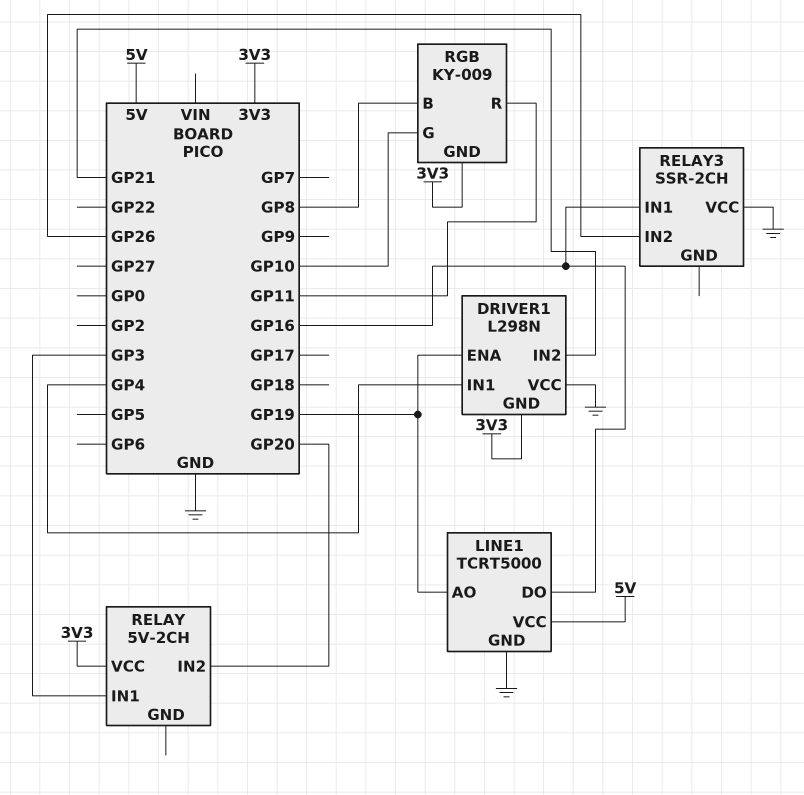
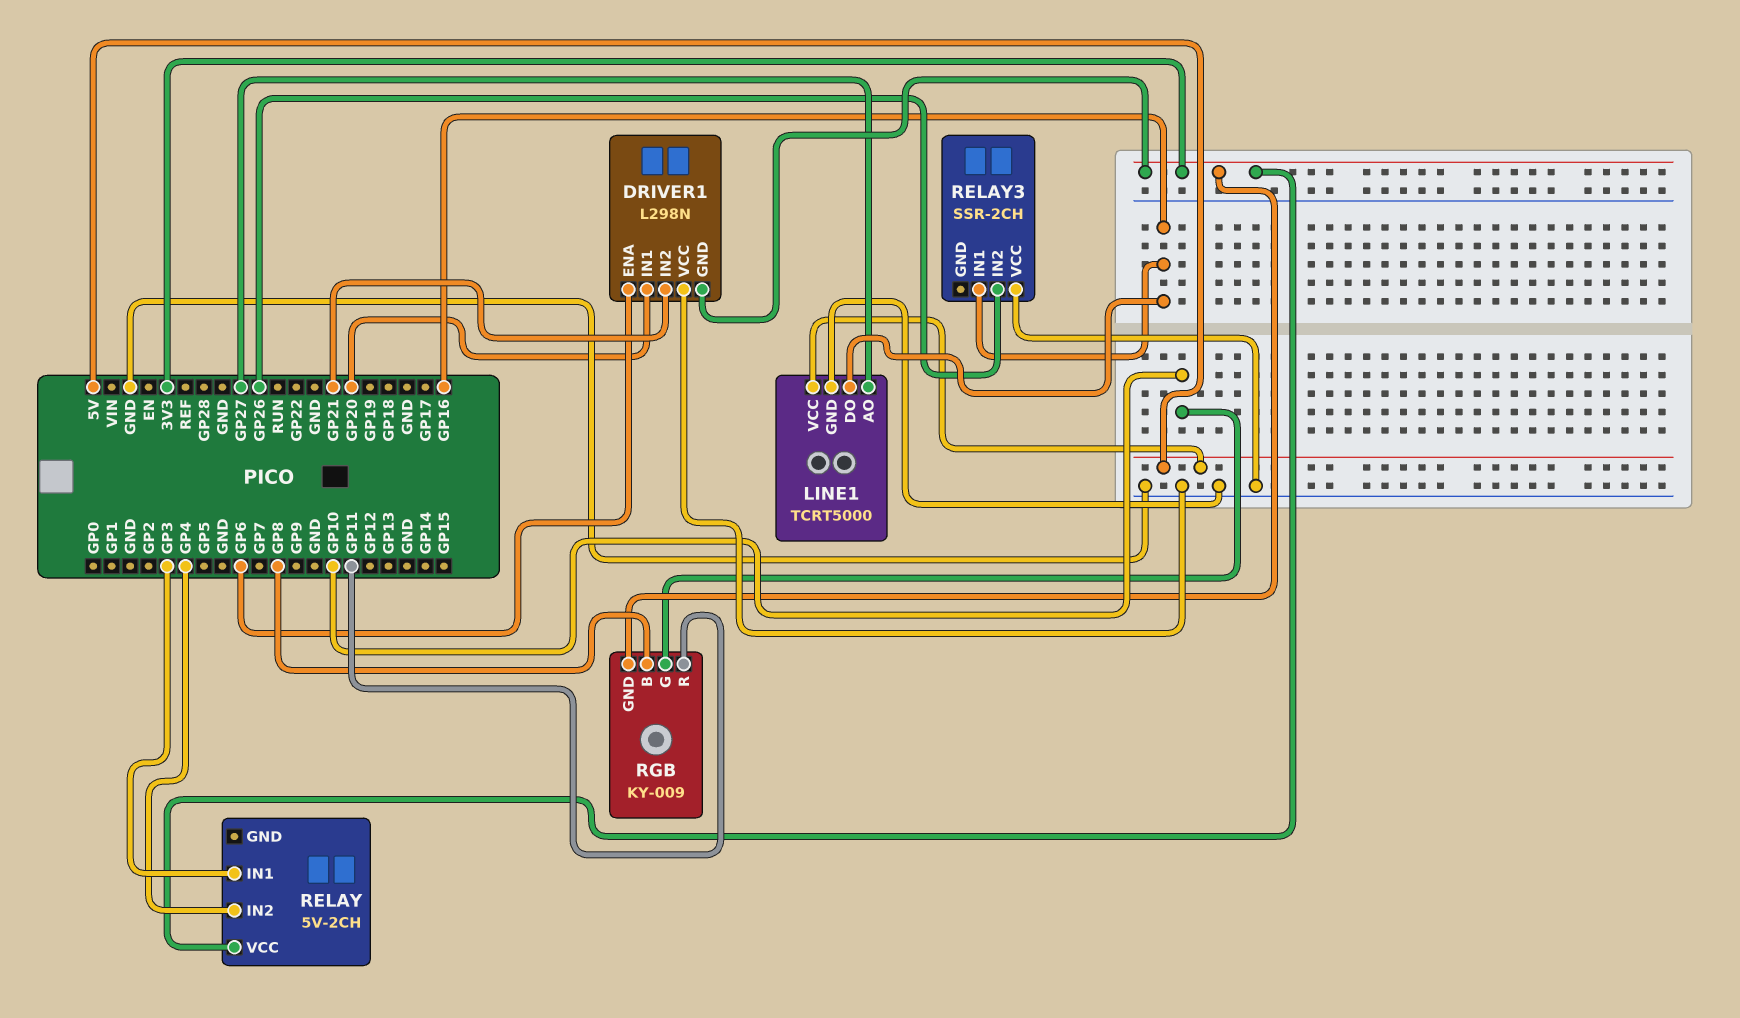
DRIVER1 pin ENA: GP19 -> GP6
DRIVER1 pin IN1: GP4 -> GP20
LINE1 pin AO: GP19 -> GP27
RELAY pin IN2: GP20 -> GP4

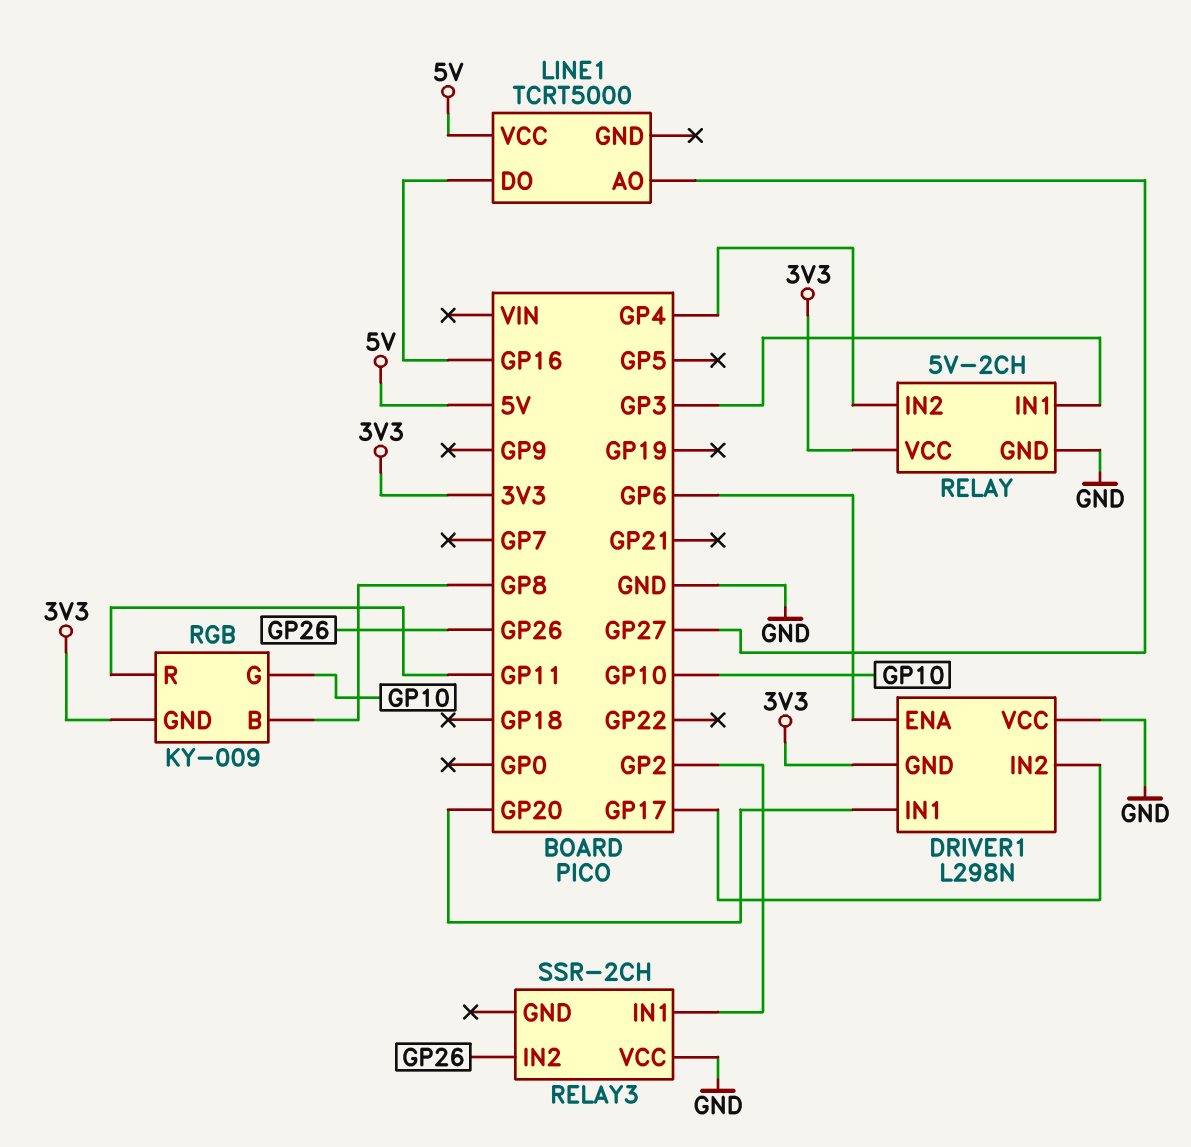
DRIVER1 pin IN2: GP21 -> GP17
LINE1 pin GND: GND -> none
RELAY pin GND: none -> GND
RELAY3 pin IN1: GP16 -> GP2

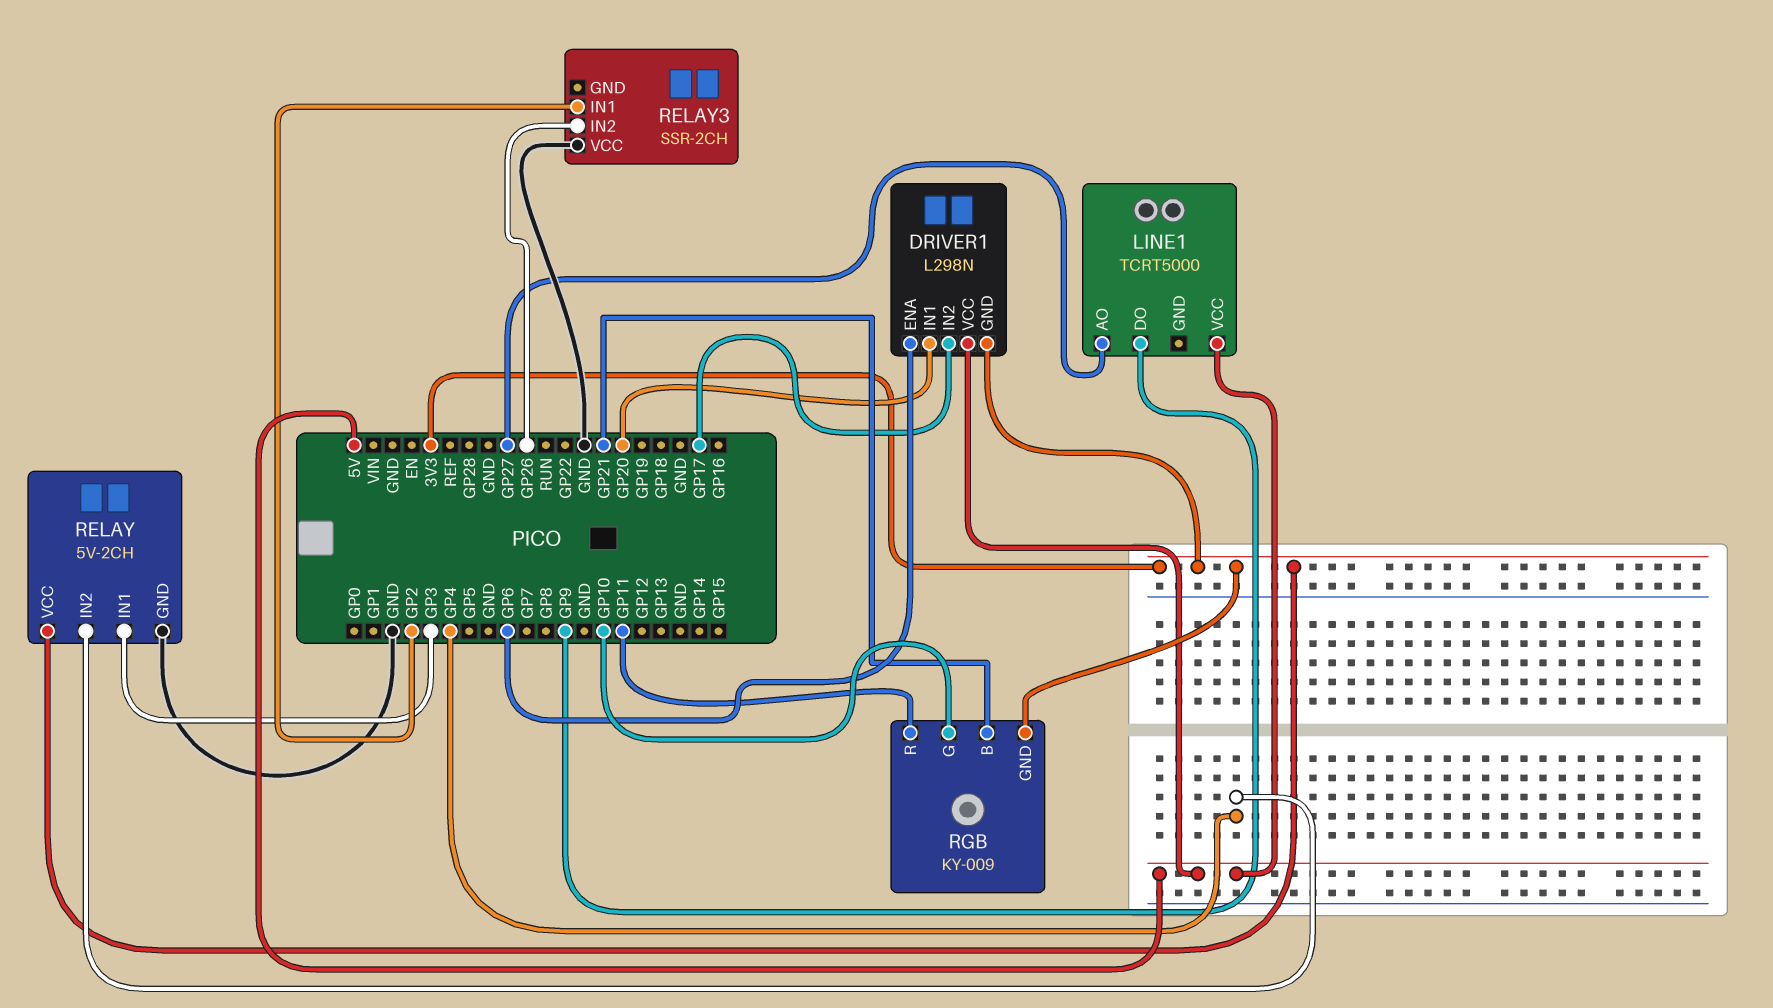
DRIVER1 pin VCC: GND -> 5V
LINE1 pin DO: GP16 -> GP9
RGB pin B: GP8 -> GP21

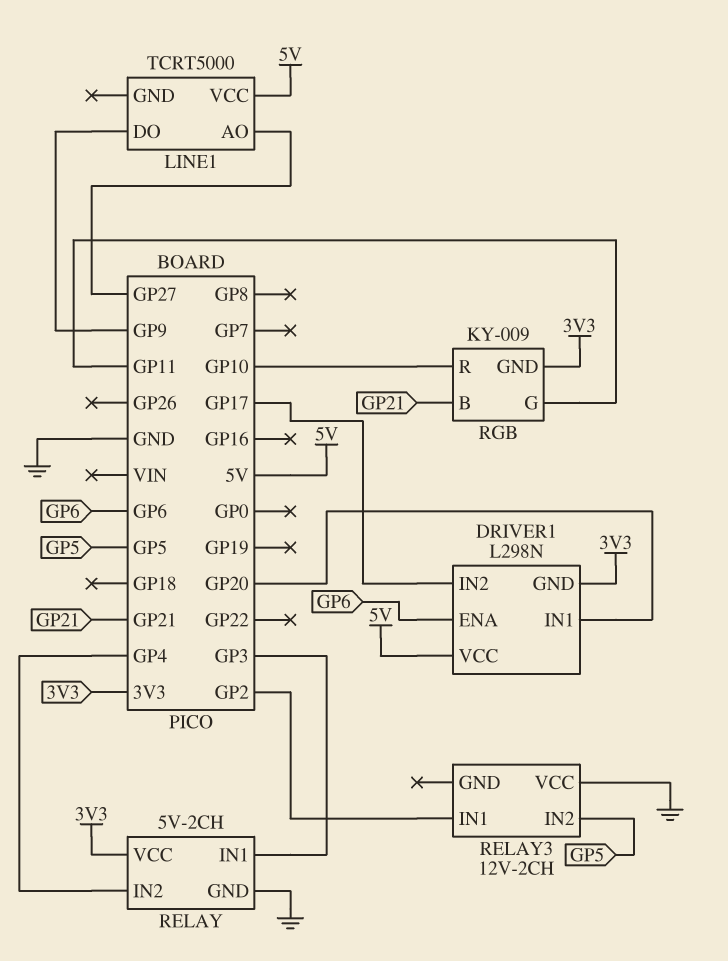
RELAY3: SSR-2CH -> 12V-2CH
RELAY3 pin IN2: GP26 -> GP5
RGB pin G: GP10 -> GP11
RGB pin R: GP11 -> GP10

